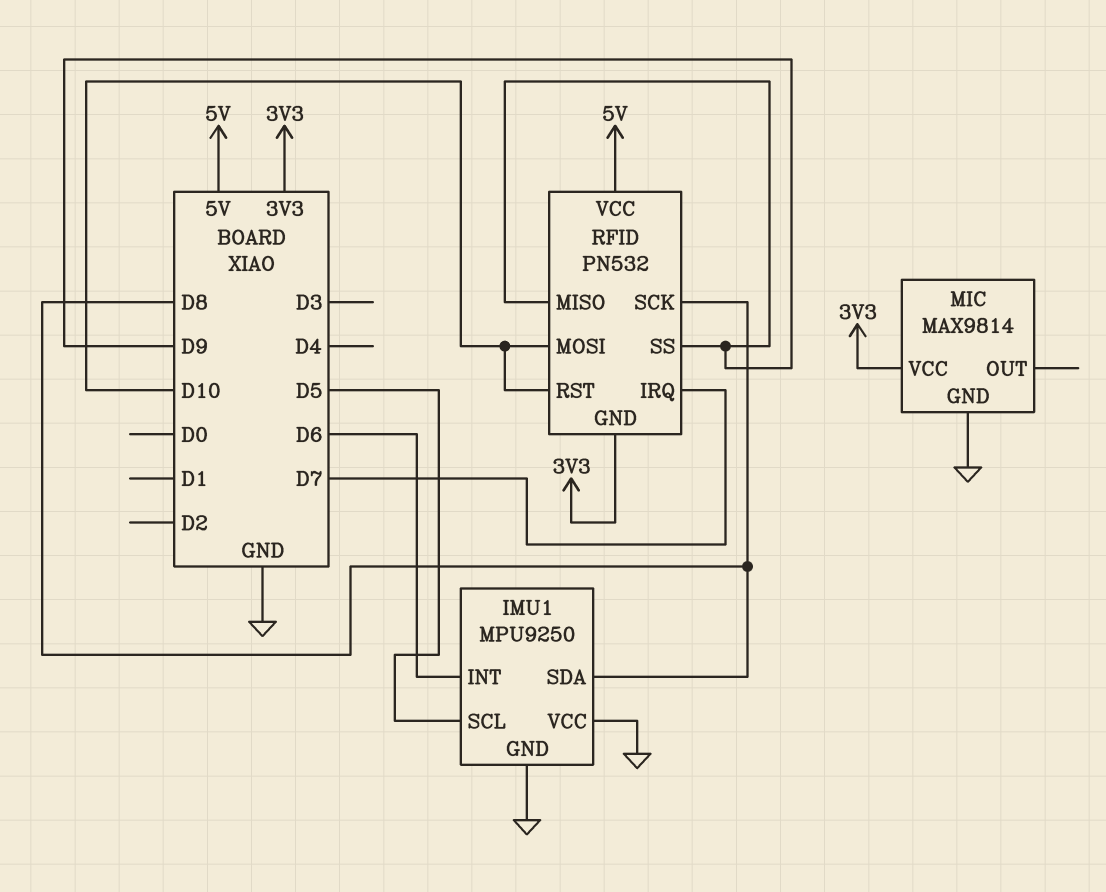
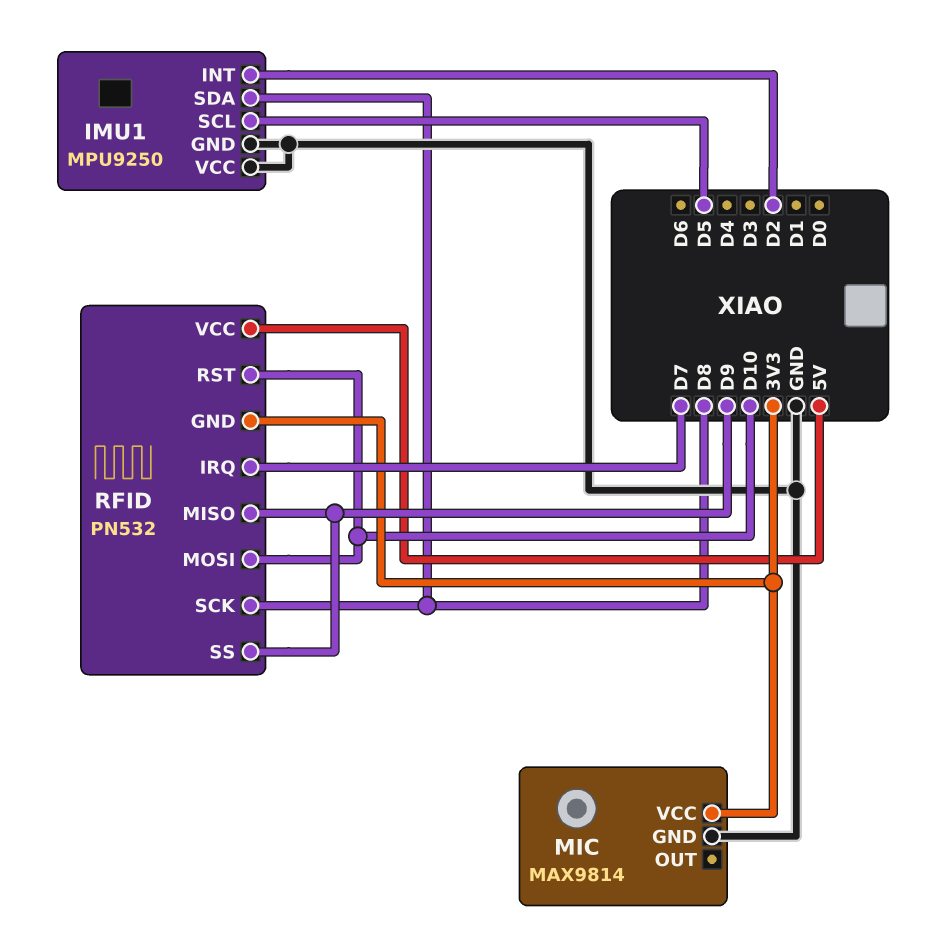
IMU1 pin INT: D6 -> D2

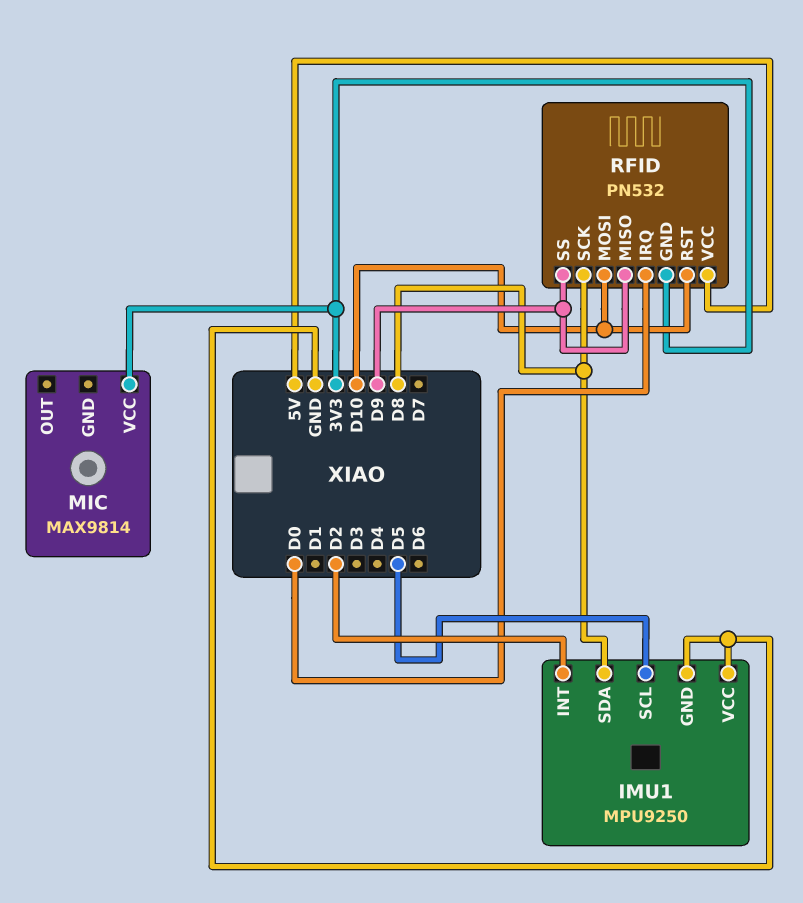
MIC pin GND: GND -> none
RFID pin IRQ: D7 -> D0

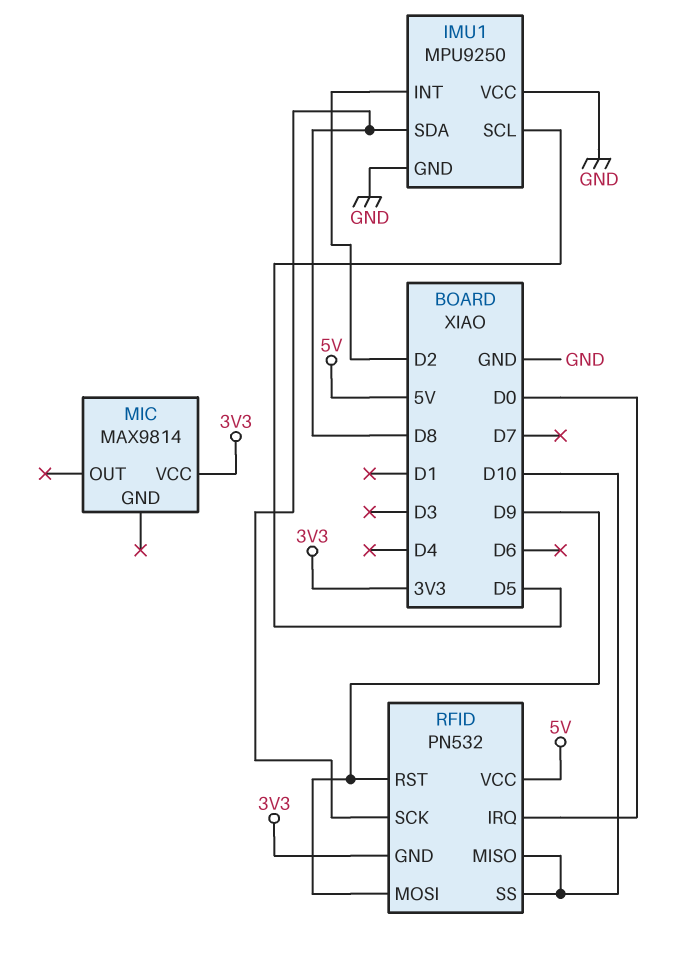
RFID pin MISO: D9 -> D10
RFID pin MOSI: D10 -> D9
RFID pin RST: D10 -> D9
RFID pin SS: D9 -> D10

